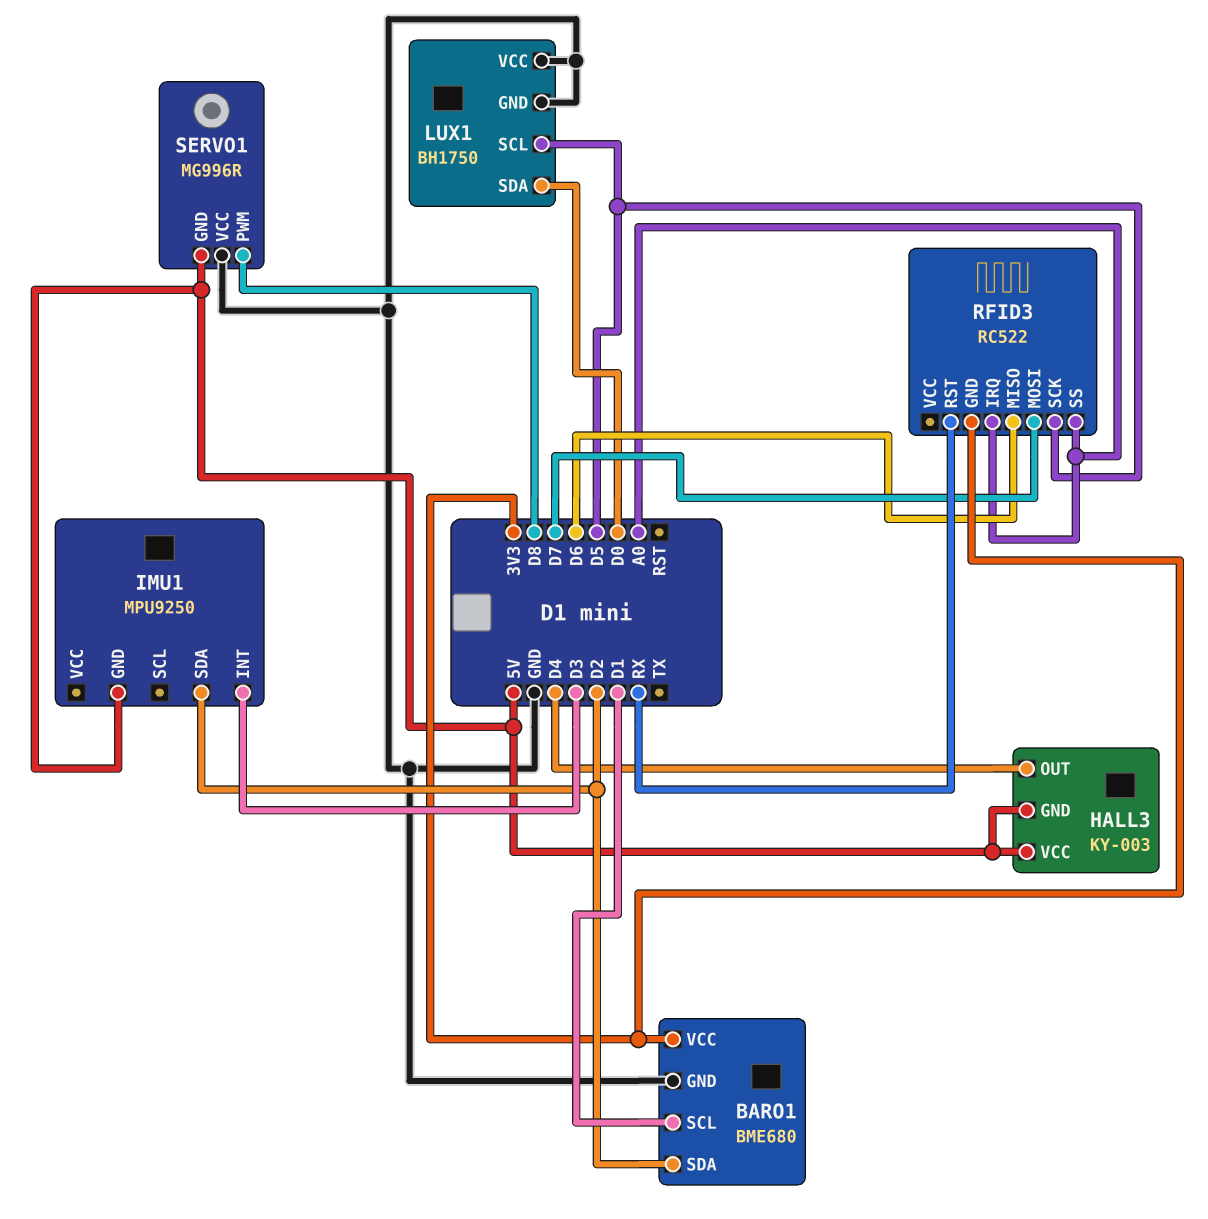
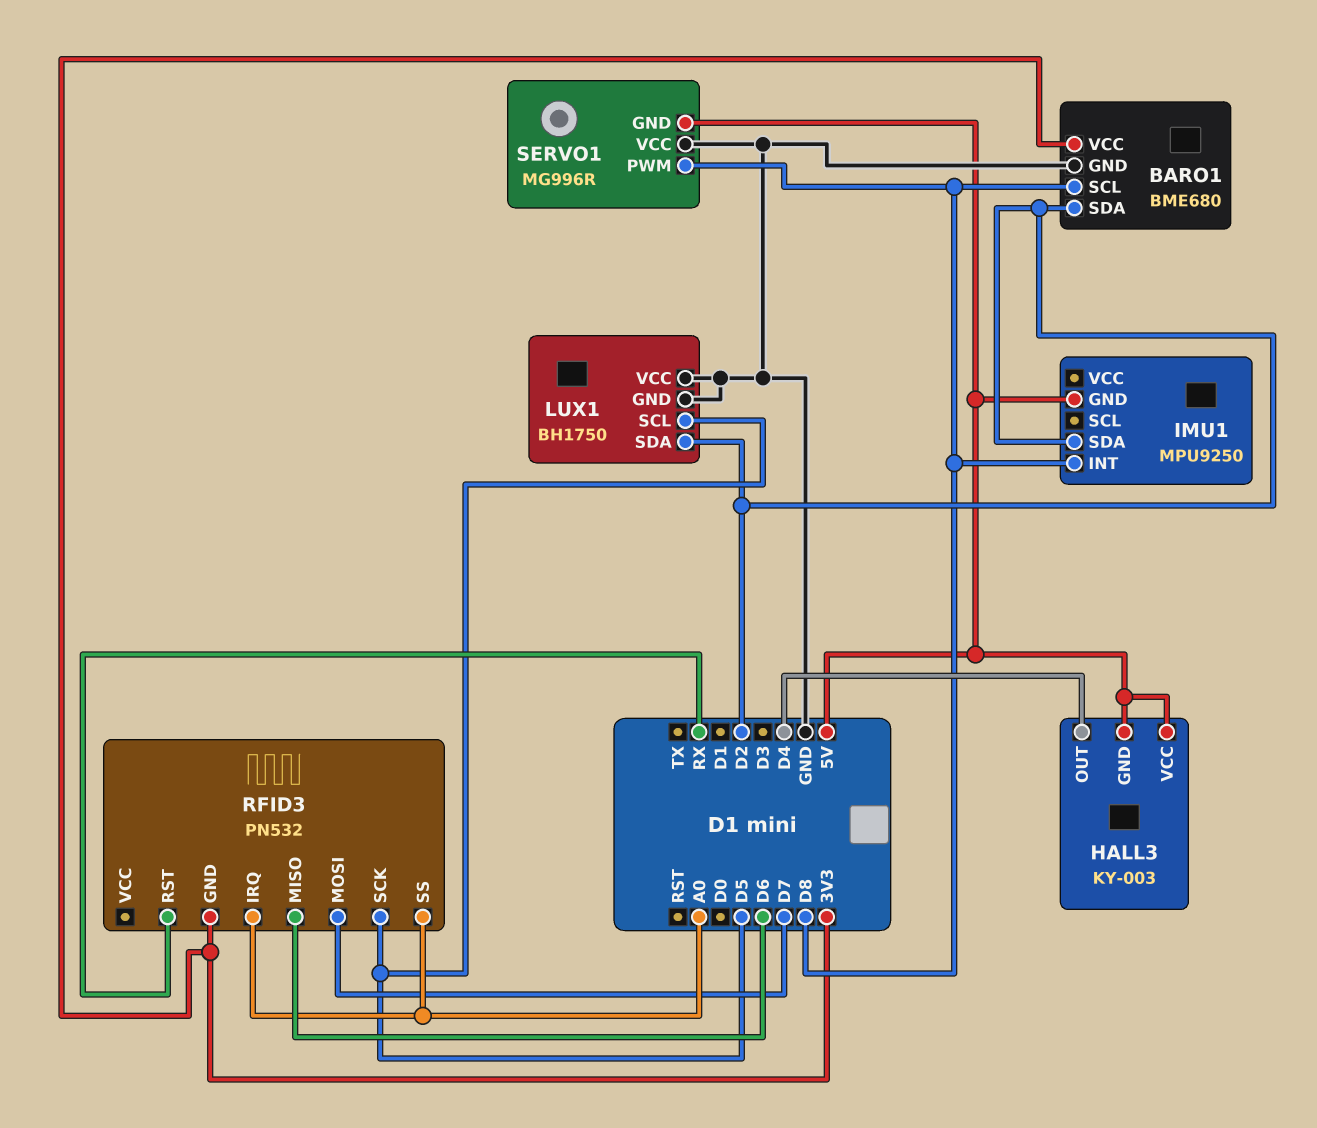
BARO1 pin SCL: D1 -> D8
IMU1 pin INT: D3 -> D8
LUX1 pin SDA: D0 -> D2
RFID3: RC522 -> PN532

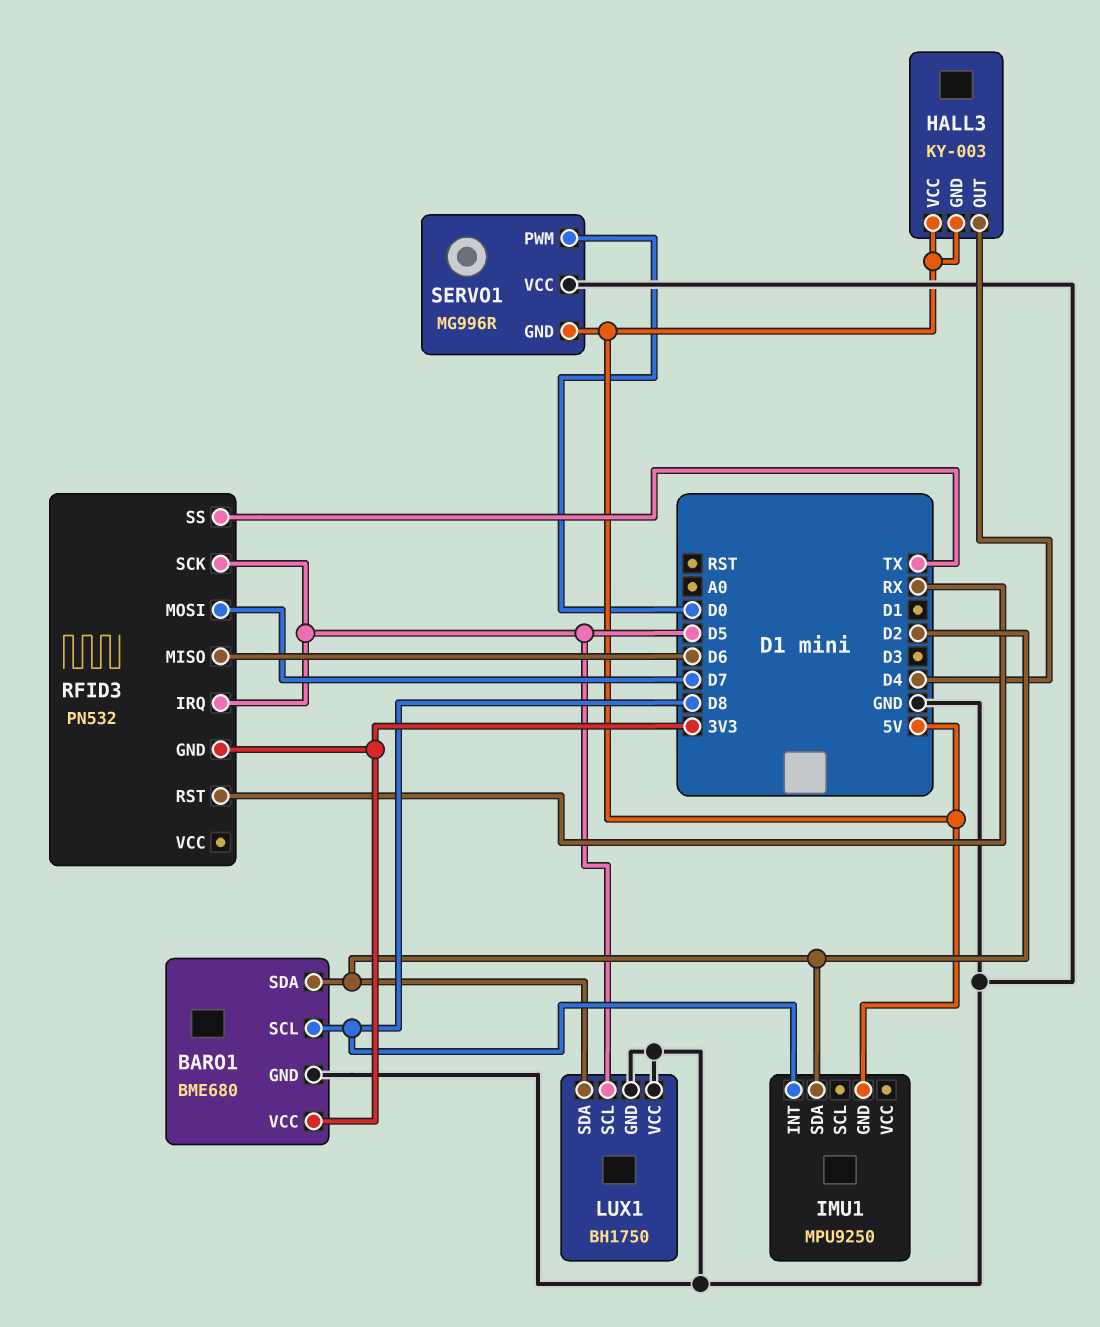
RFID3 pin IRQ: A0 -> D5
RFID3 pin SS: A0 -> TX
SERVO1 pin PWM: D8 -> D0

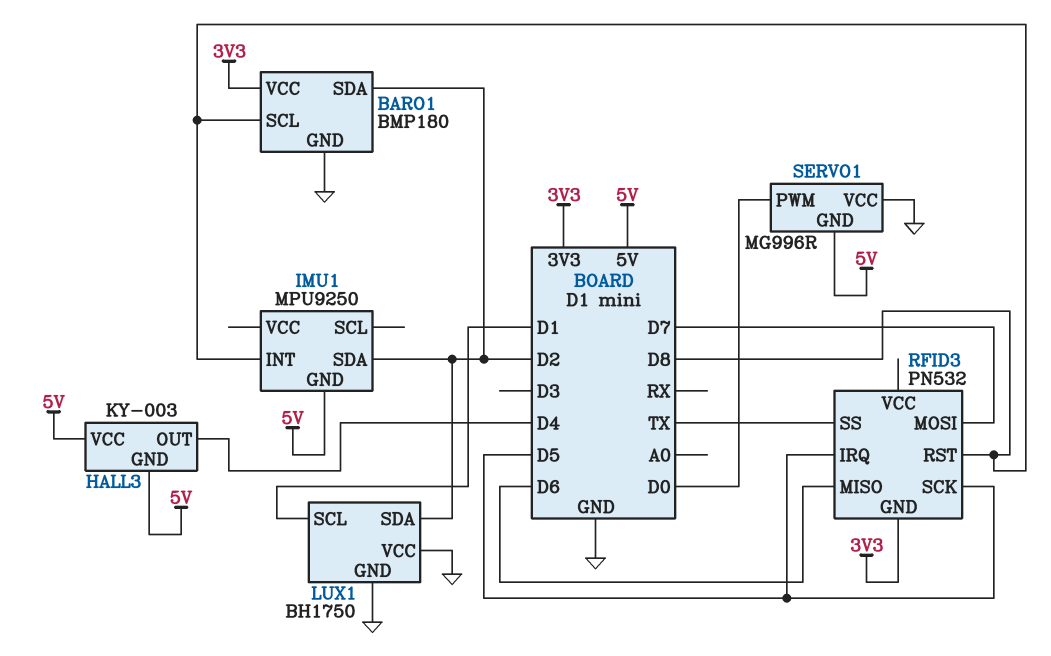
BARO1: BME680 -> BMP180
LUX1 pin SCL: D5 -> D1
RFID3 pin RST: RX -> D8

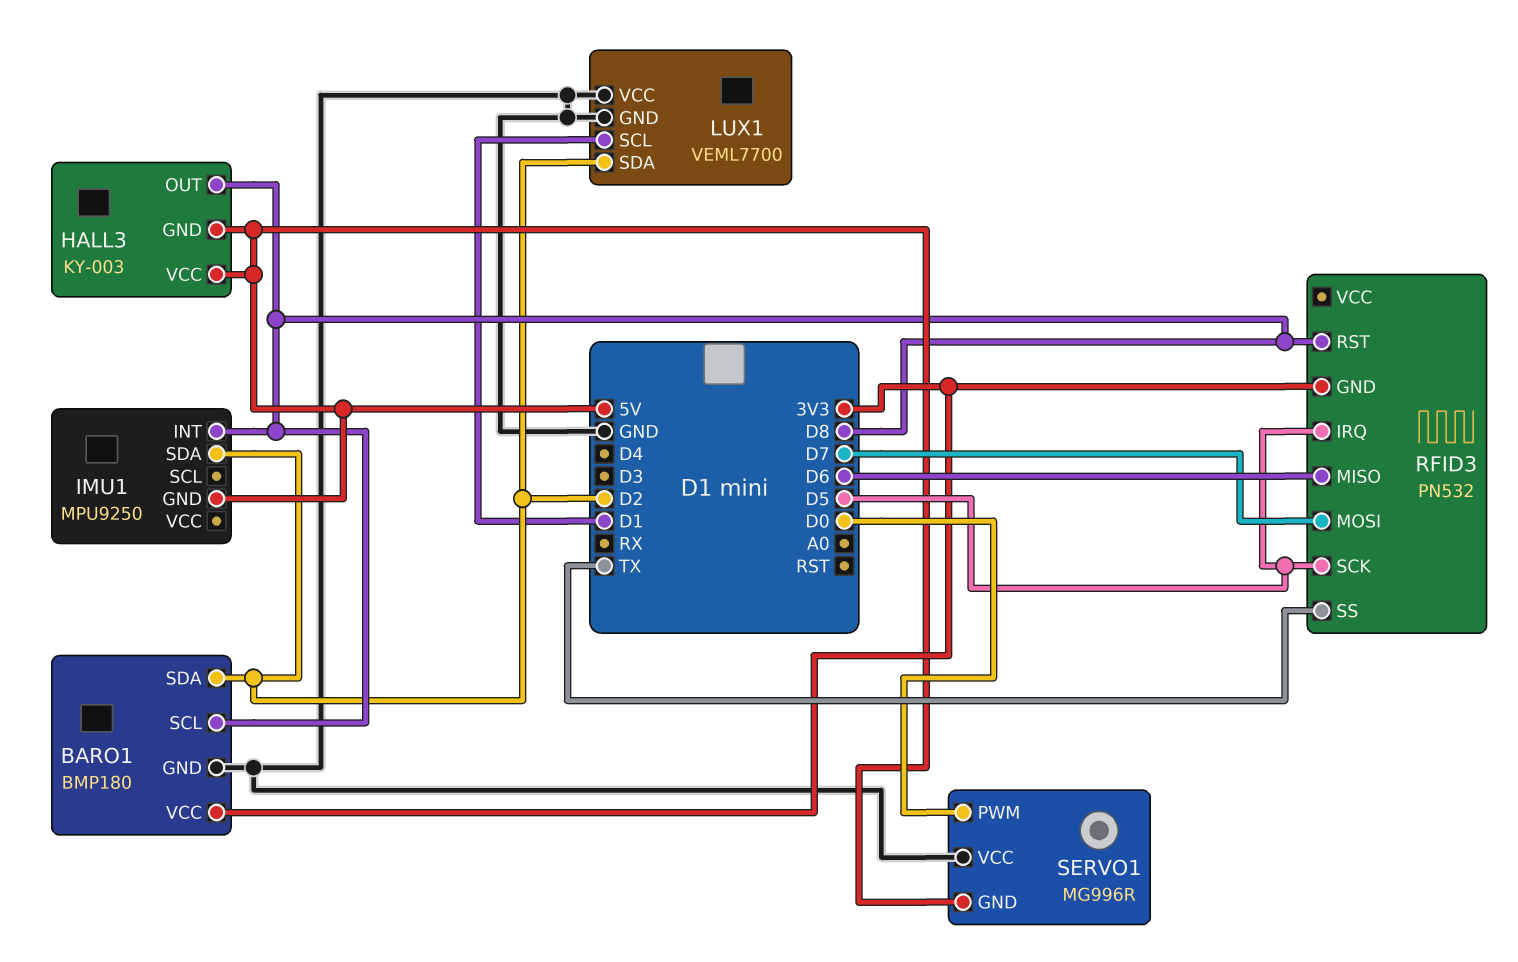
HALL3 pin OUT: D4 -> D8
LUX1: BH1750 -> VEML7700

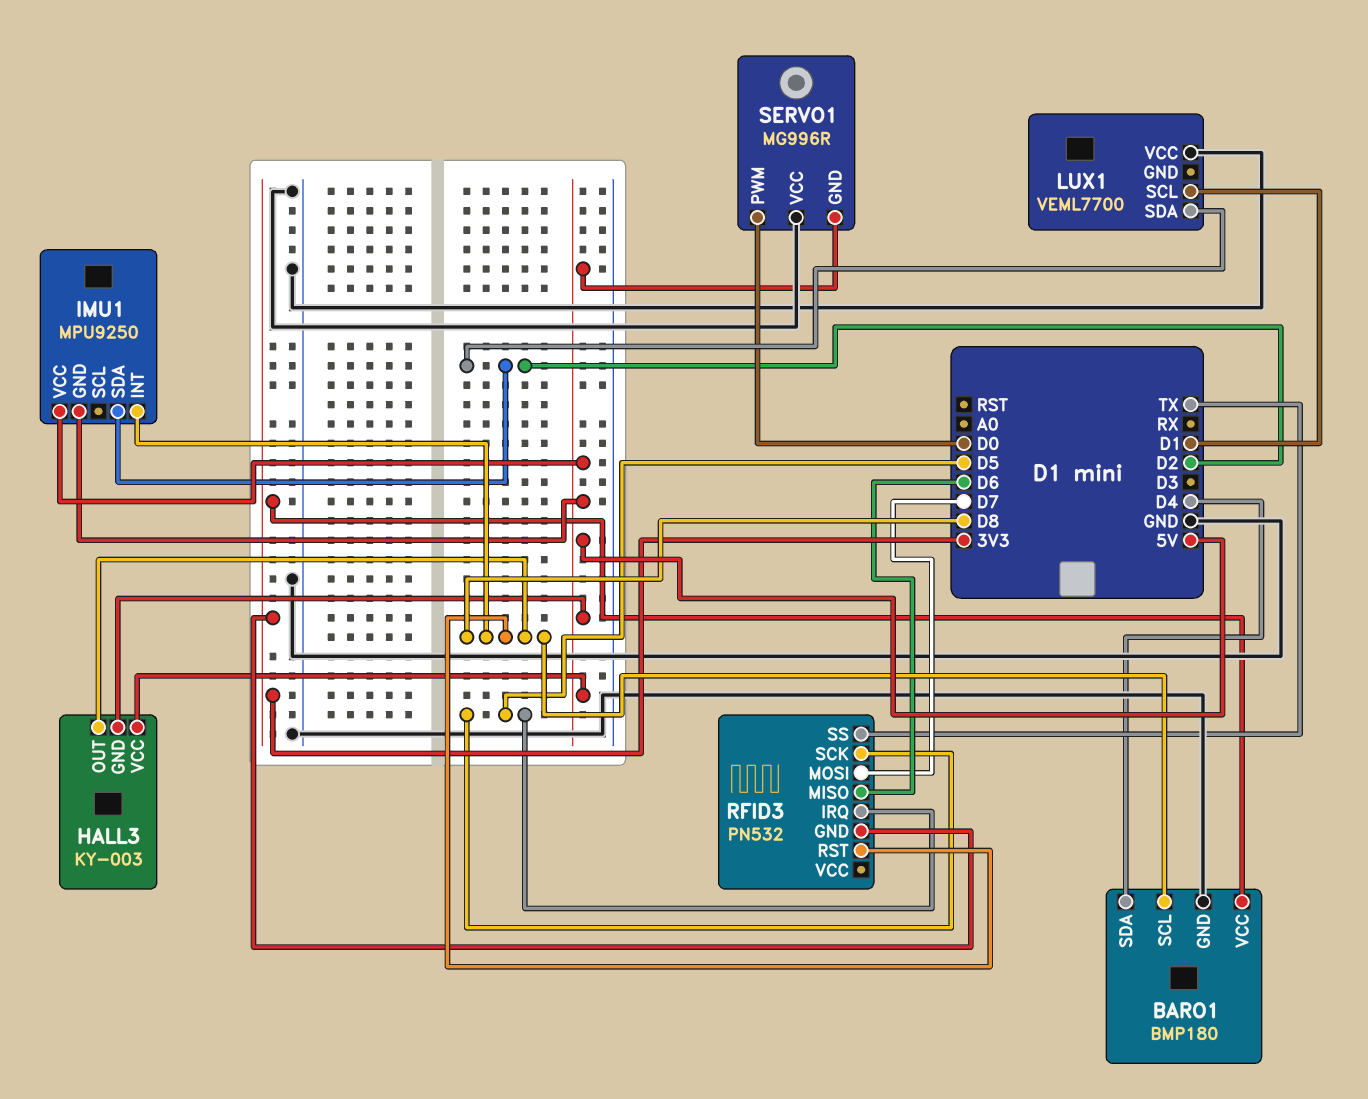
BARO1 pin SDA: D2 -> D4
IMU1 pin VCC: none -> 5V
LUX1 pin GND: GND -> none

